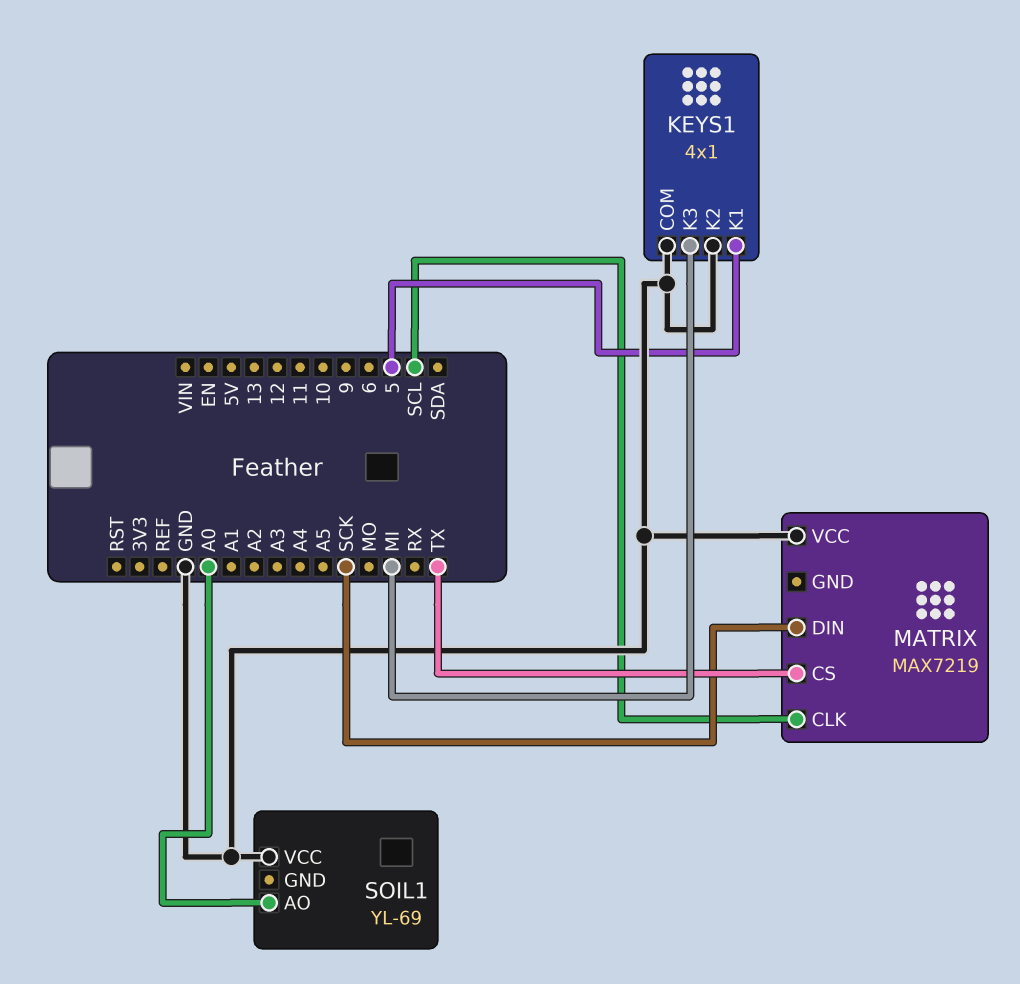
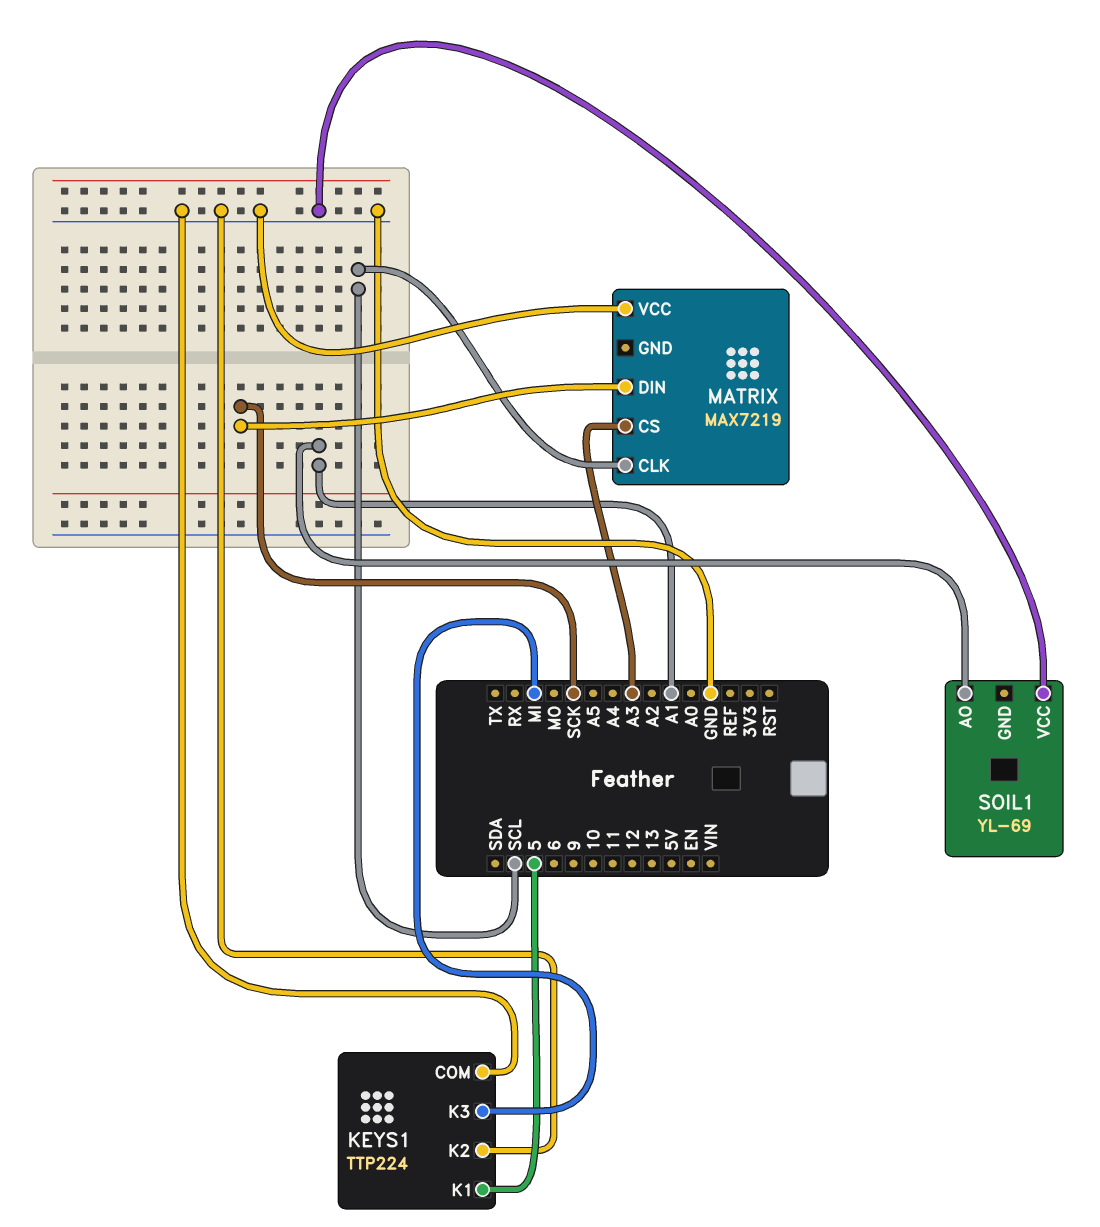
KEYS1: 4x1 -> TTP224
MATRIX pin CS: TX -> A3
SOIL1 pin AO: A0 -> A1

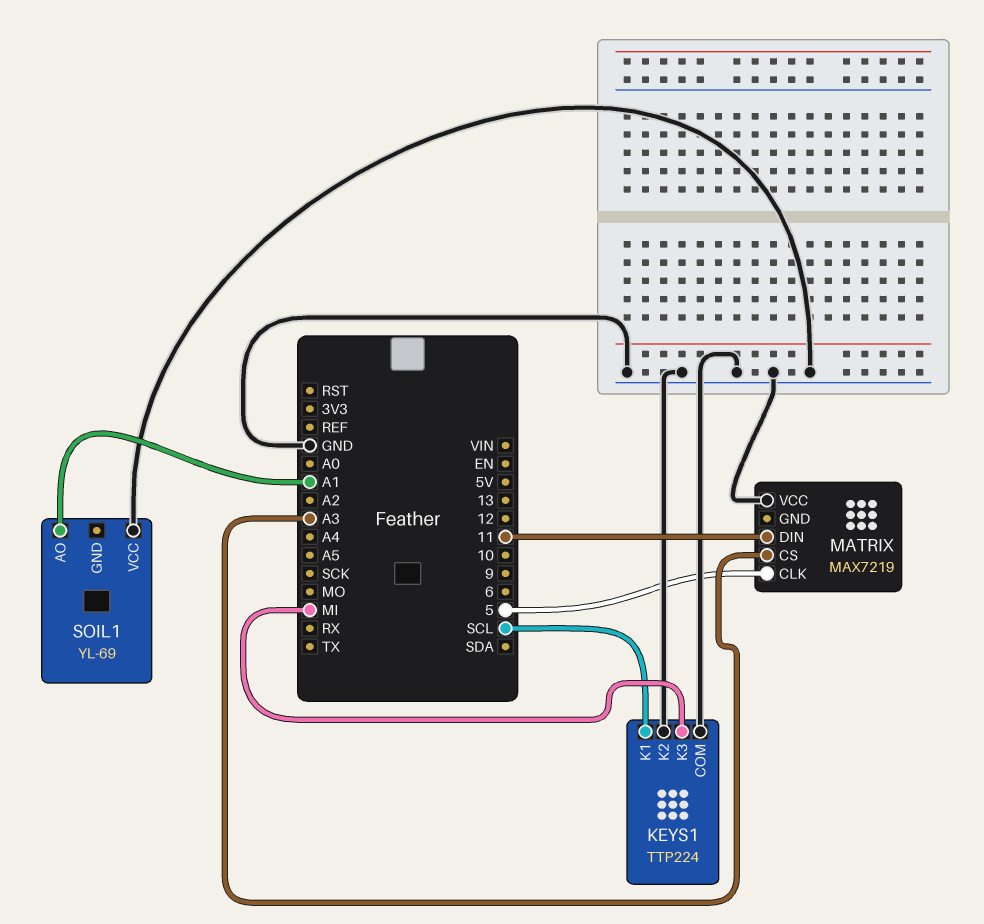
KEYS1 pin K1: 5 -> SCL
MATRIX pin CLK: SCL -> 5
MATRIX pin DIN: SCK -> 11

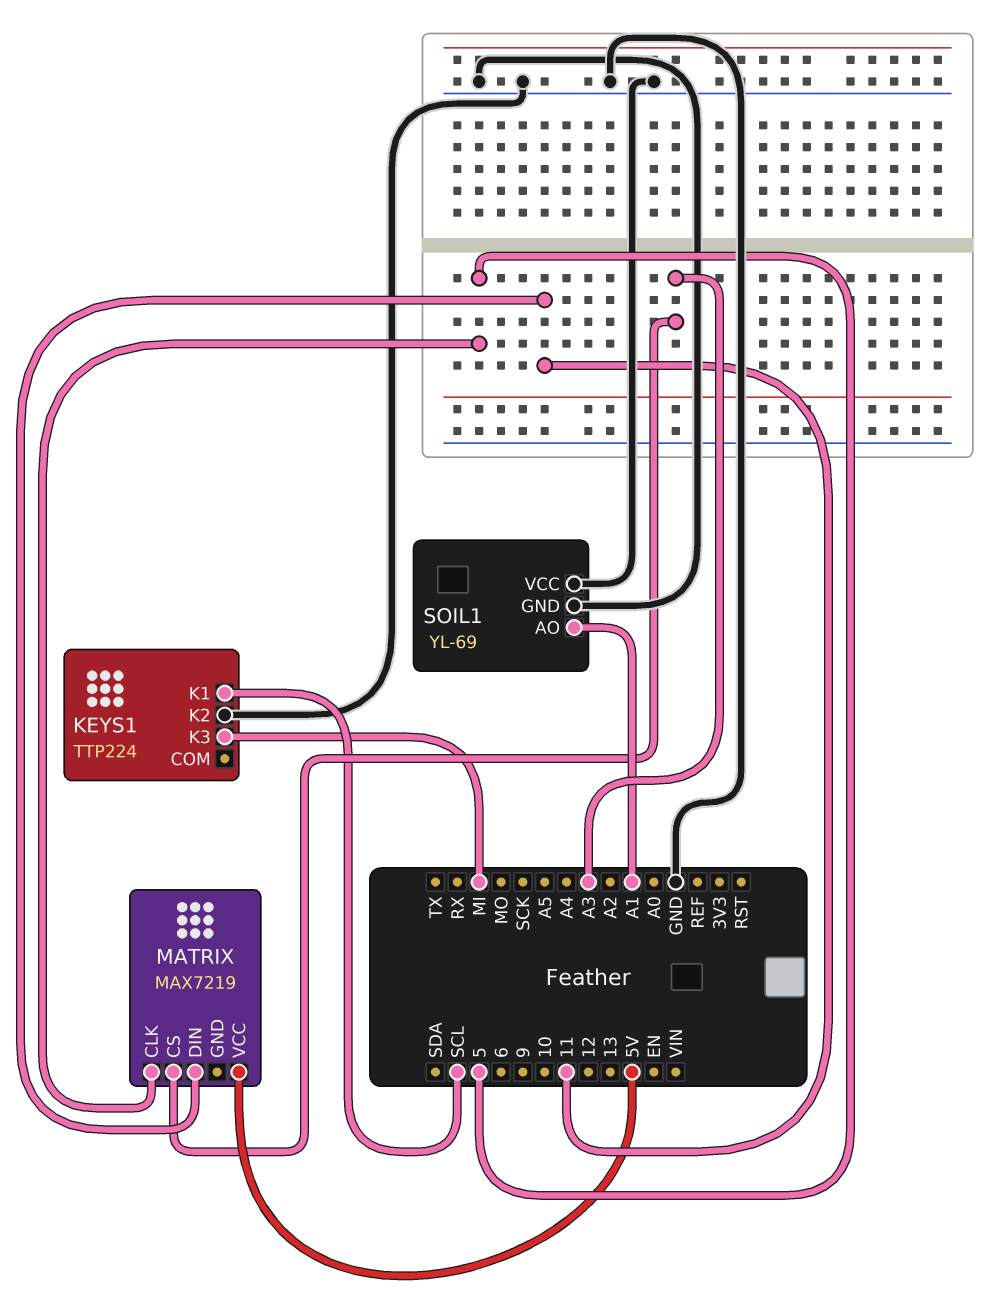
KEYS1 pin COM: GND -> none
MATRIX pin VCC: GND -> 5V
SOIL1 pin GND: none -> GND

